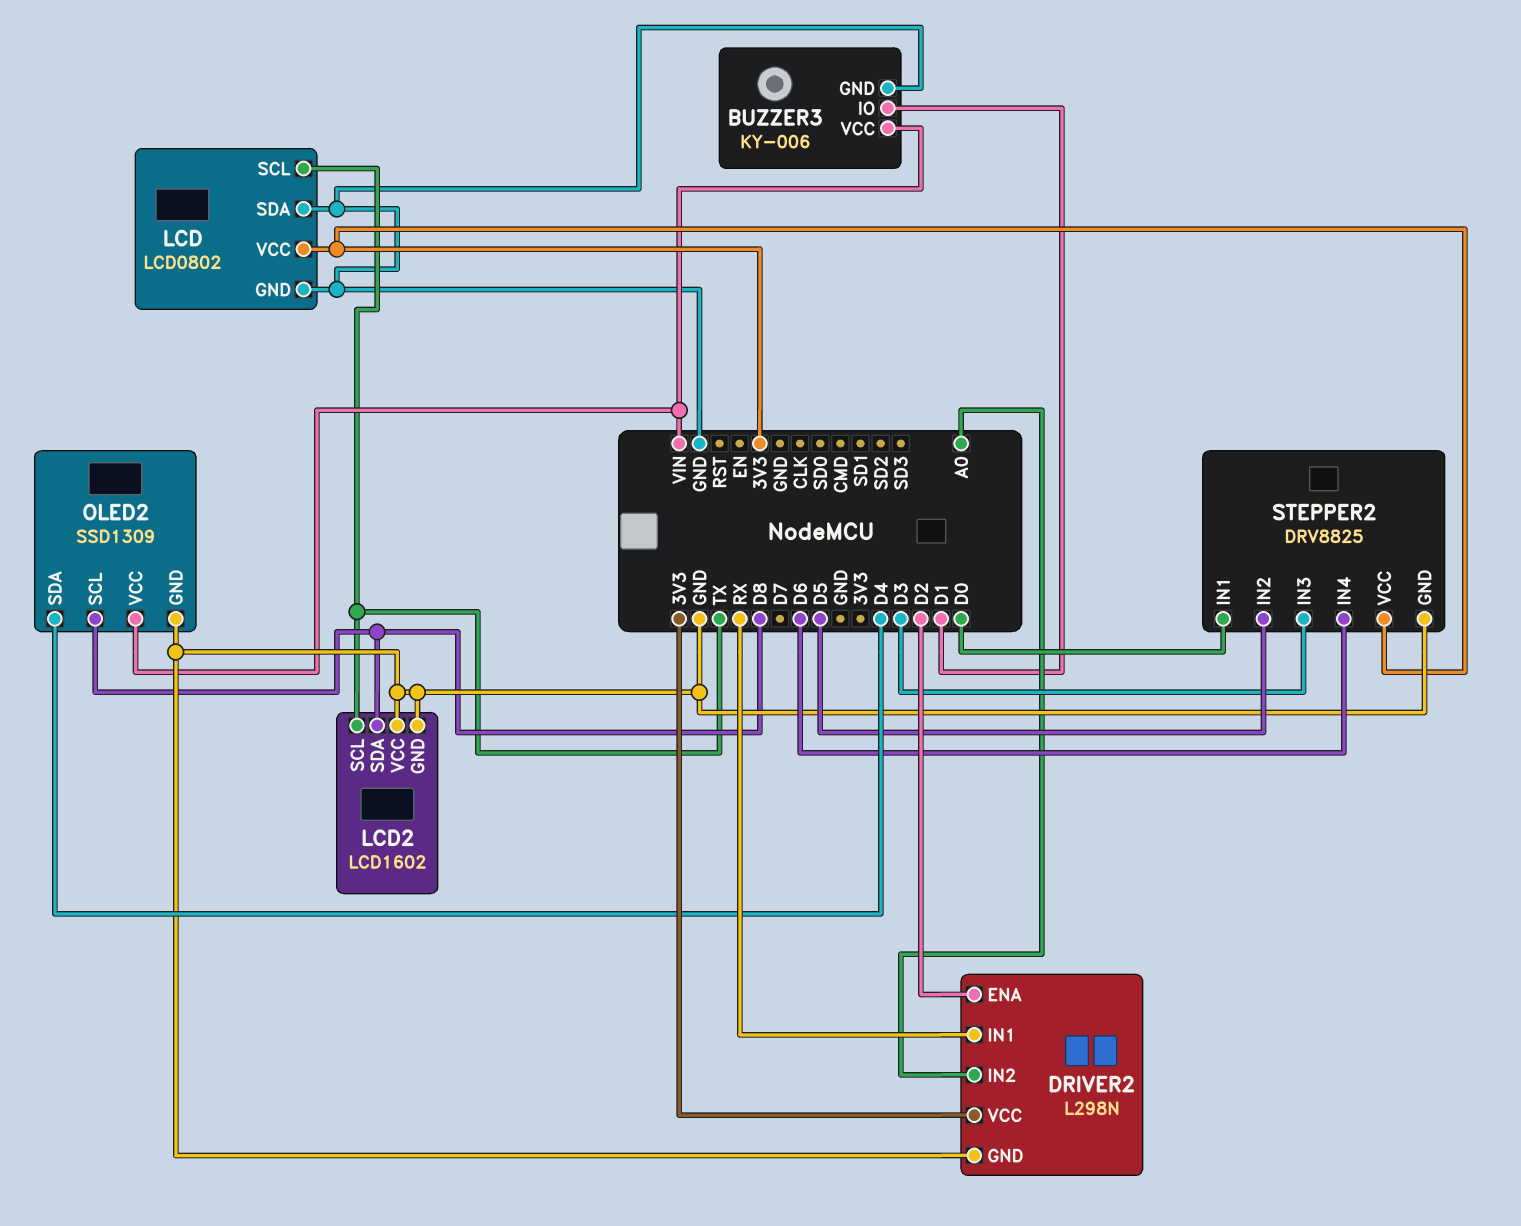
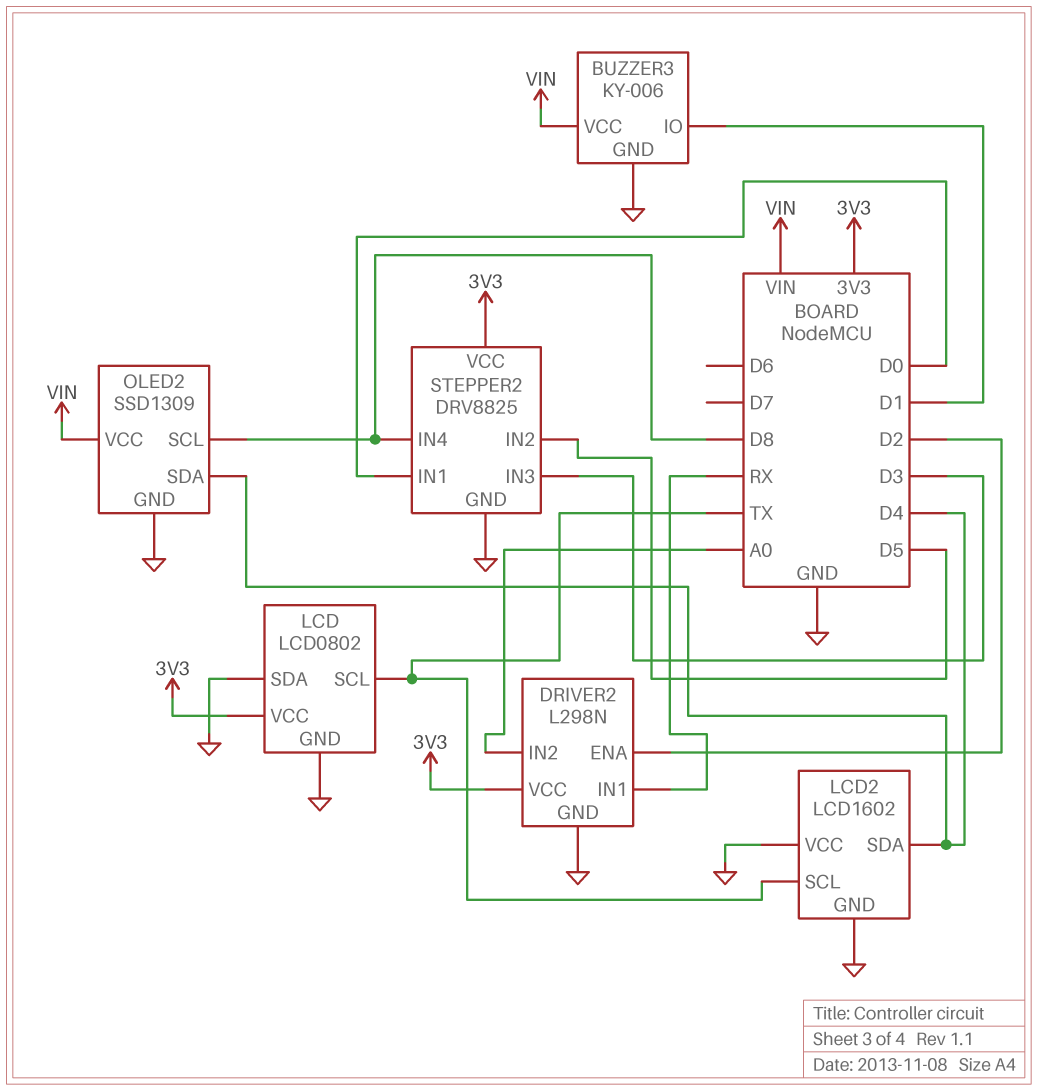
LCD2 pin SDA: D8 -> D4
STEPPER2 pin IN4: D6 -> D8

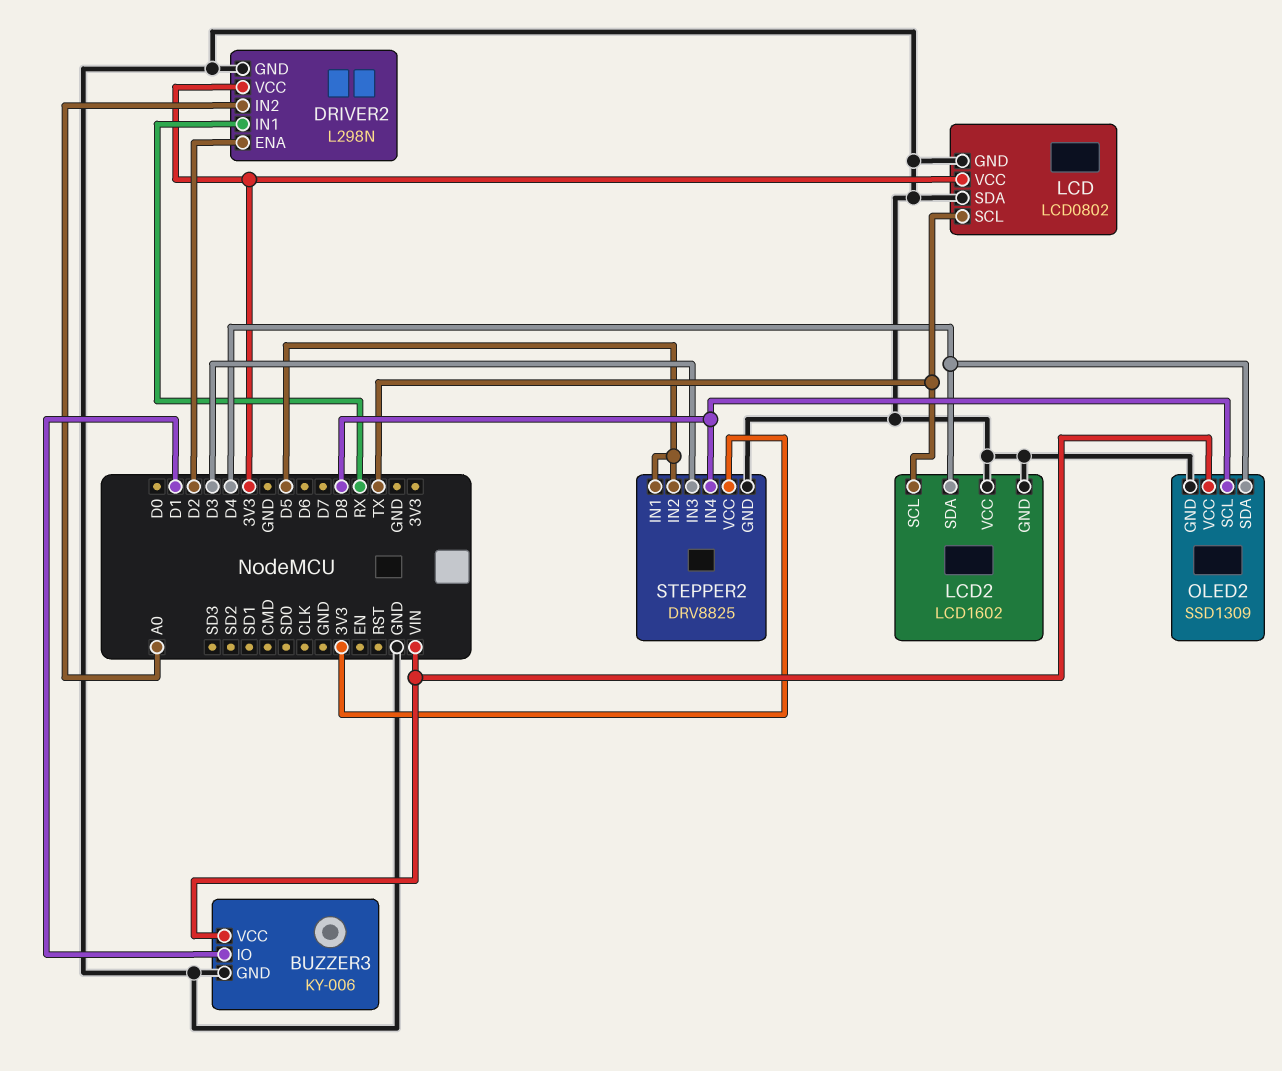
STEPPER2 pin IN1: D0 -> D5

